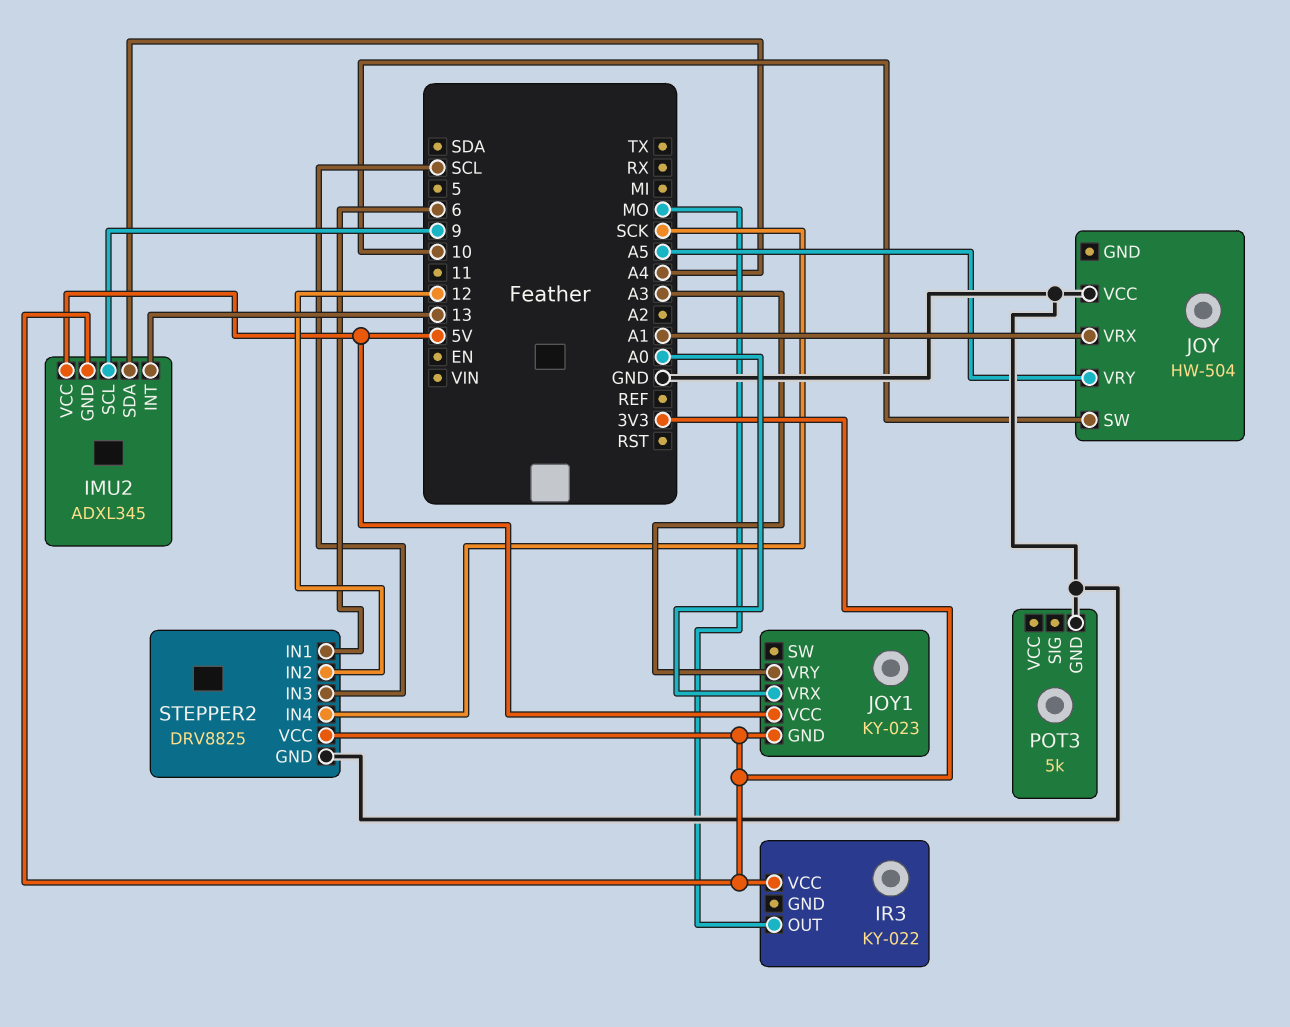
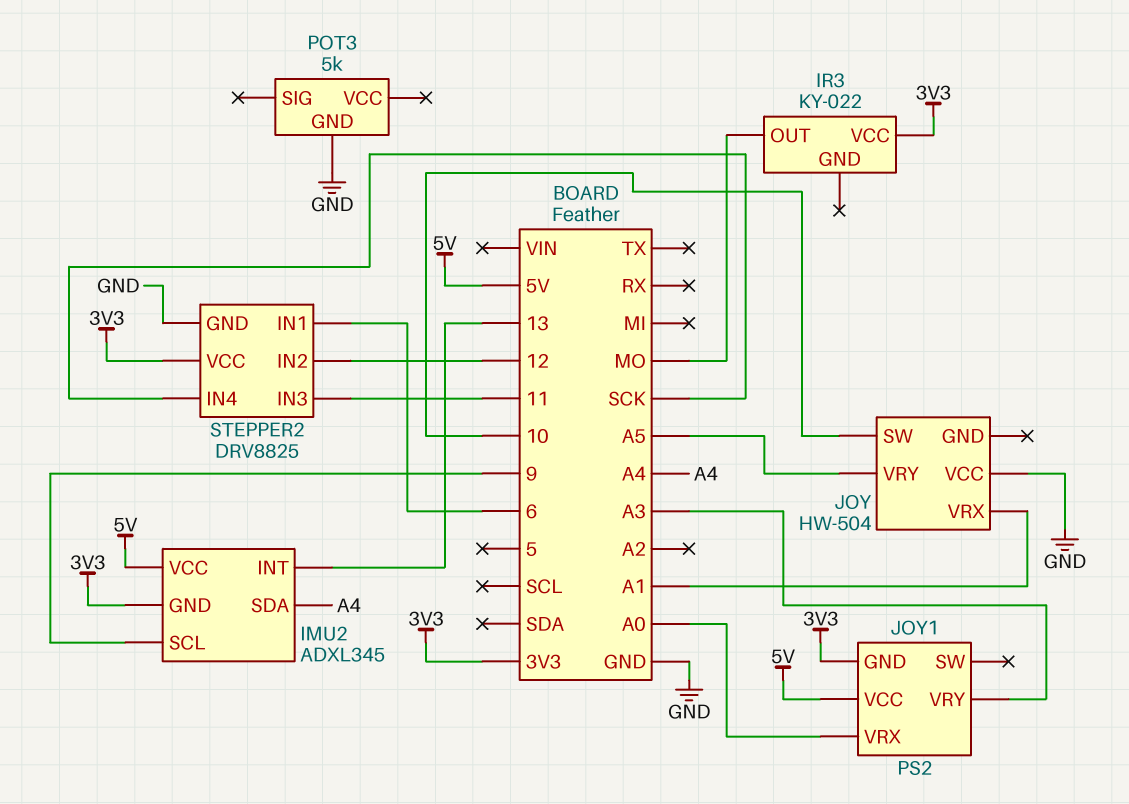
JOY1: KY-023 -> PS2
STEPPER2 pin IN3: SCL -> 11

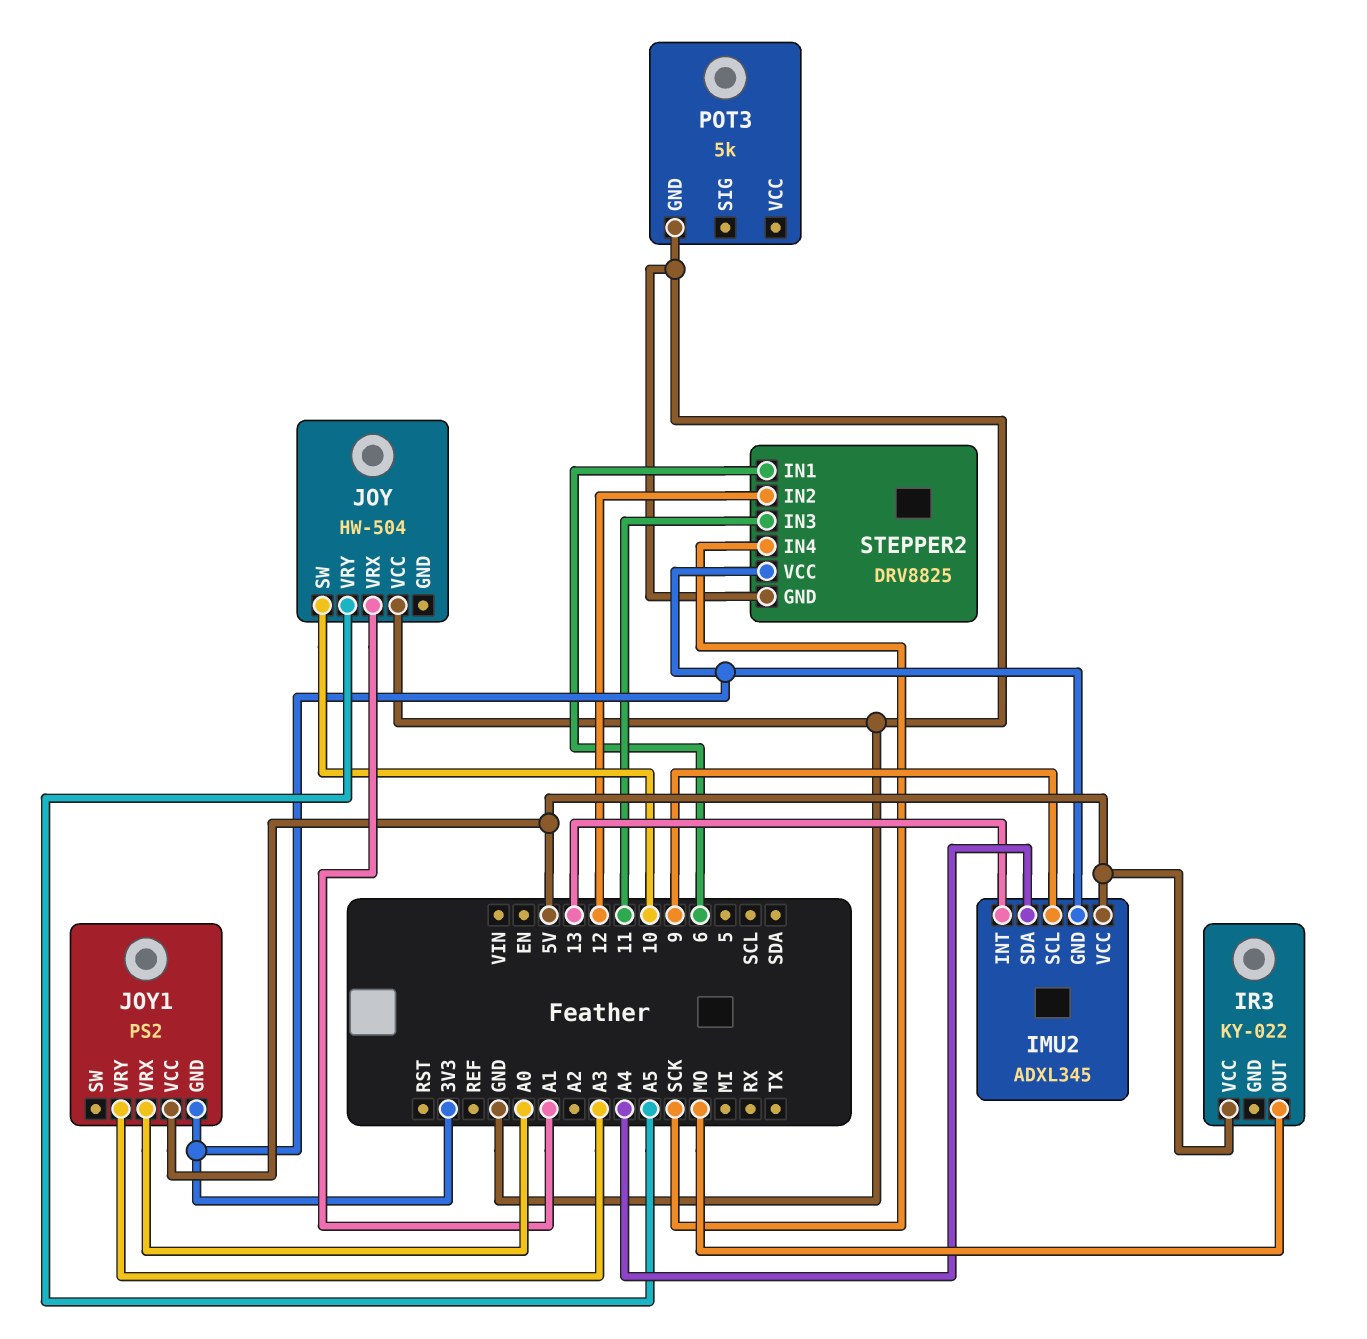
IR3 pin VCC: 3V3 -> 5V

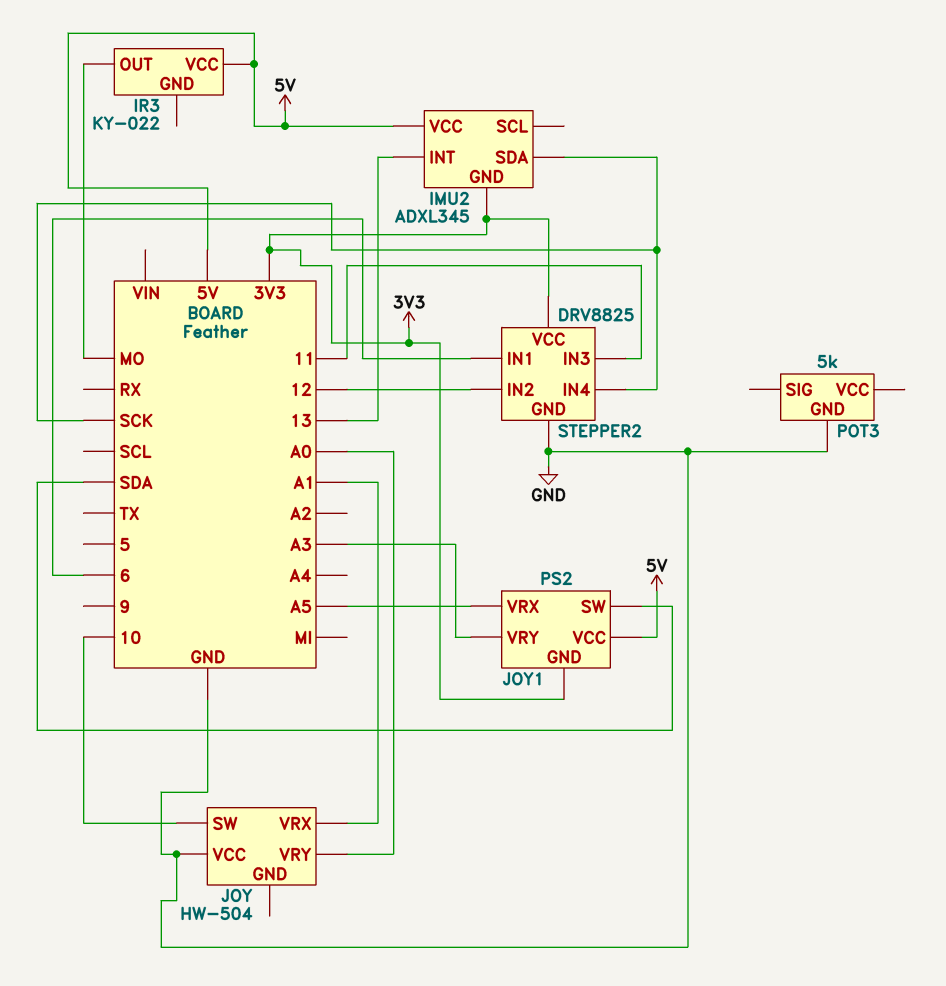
IMU2 pin SCL: 9 -> none
IMU2 pin SDA: A4 -> SCK
JOY pin VRY: A5 -> A0
JOY1 pin SW: none -> SDA
JOY1 pin VRX: A0 -> A5

